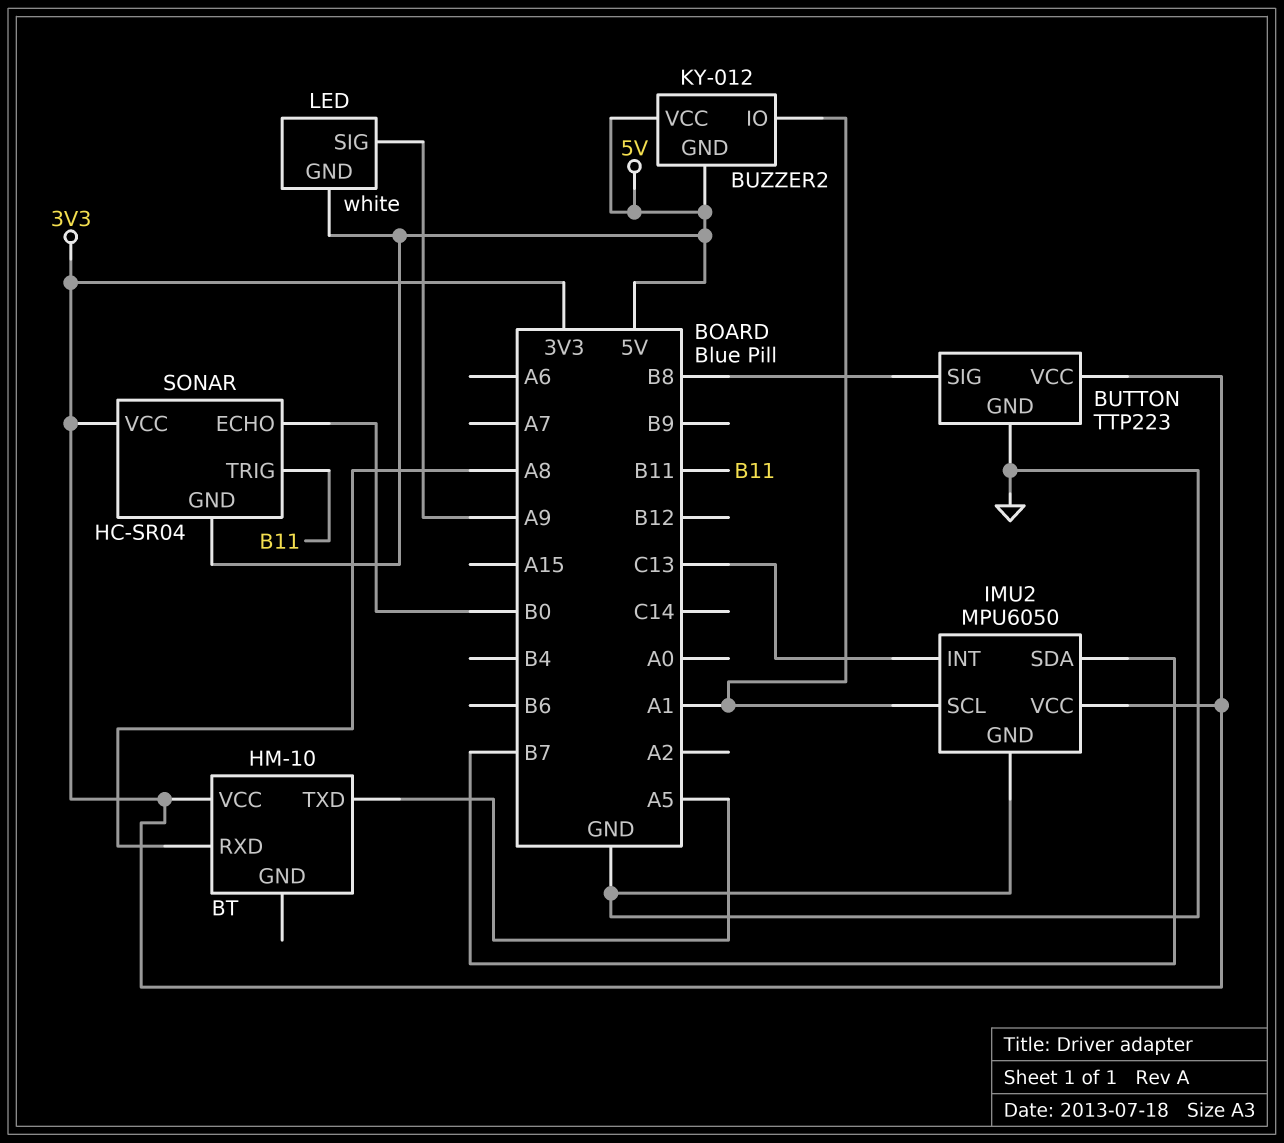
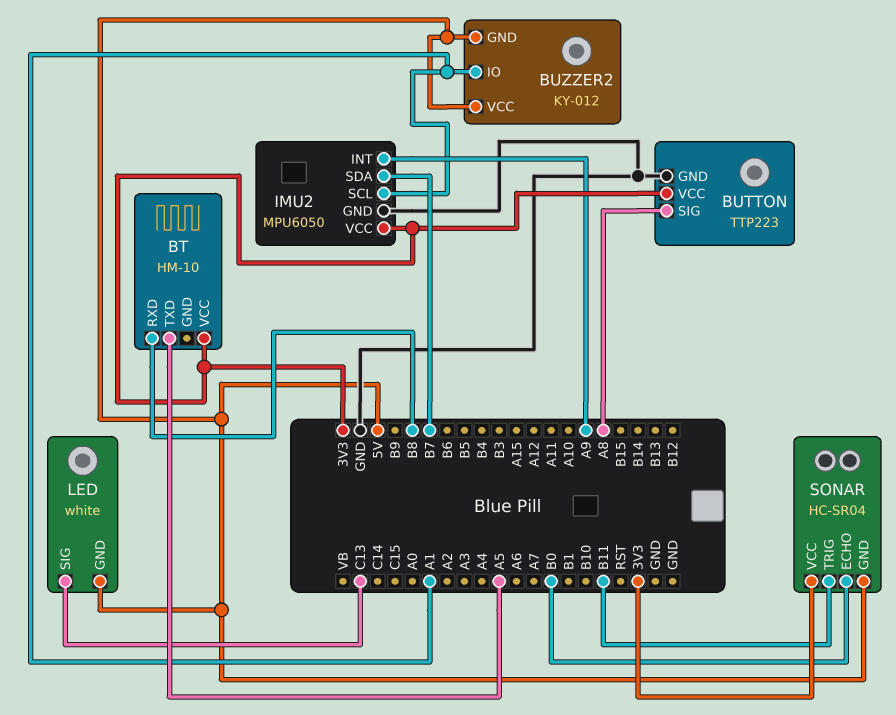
BT pin RXD: A8 -> B8
BUTTON pin SIG: B8 -> A8
IMU2 pin INT: C13 -> A9
LED pin SIG: A9 -> C13

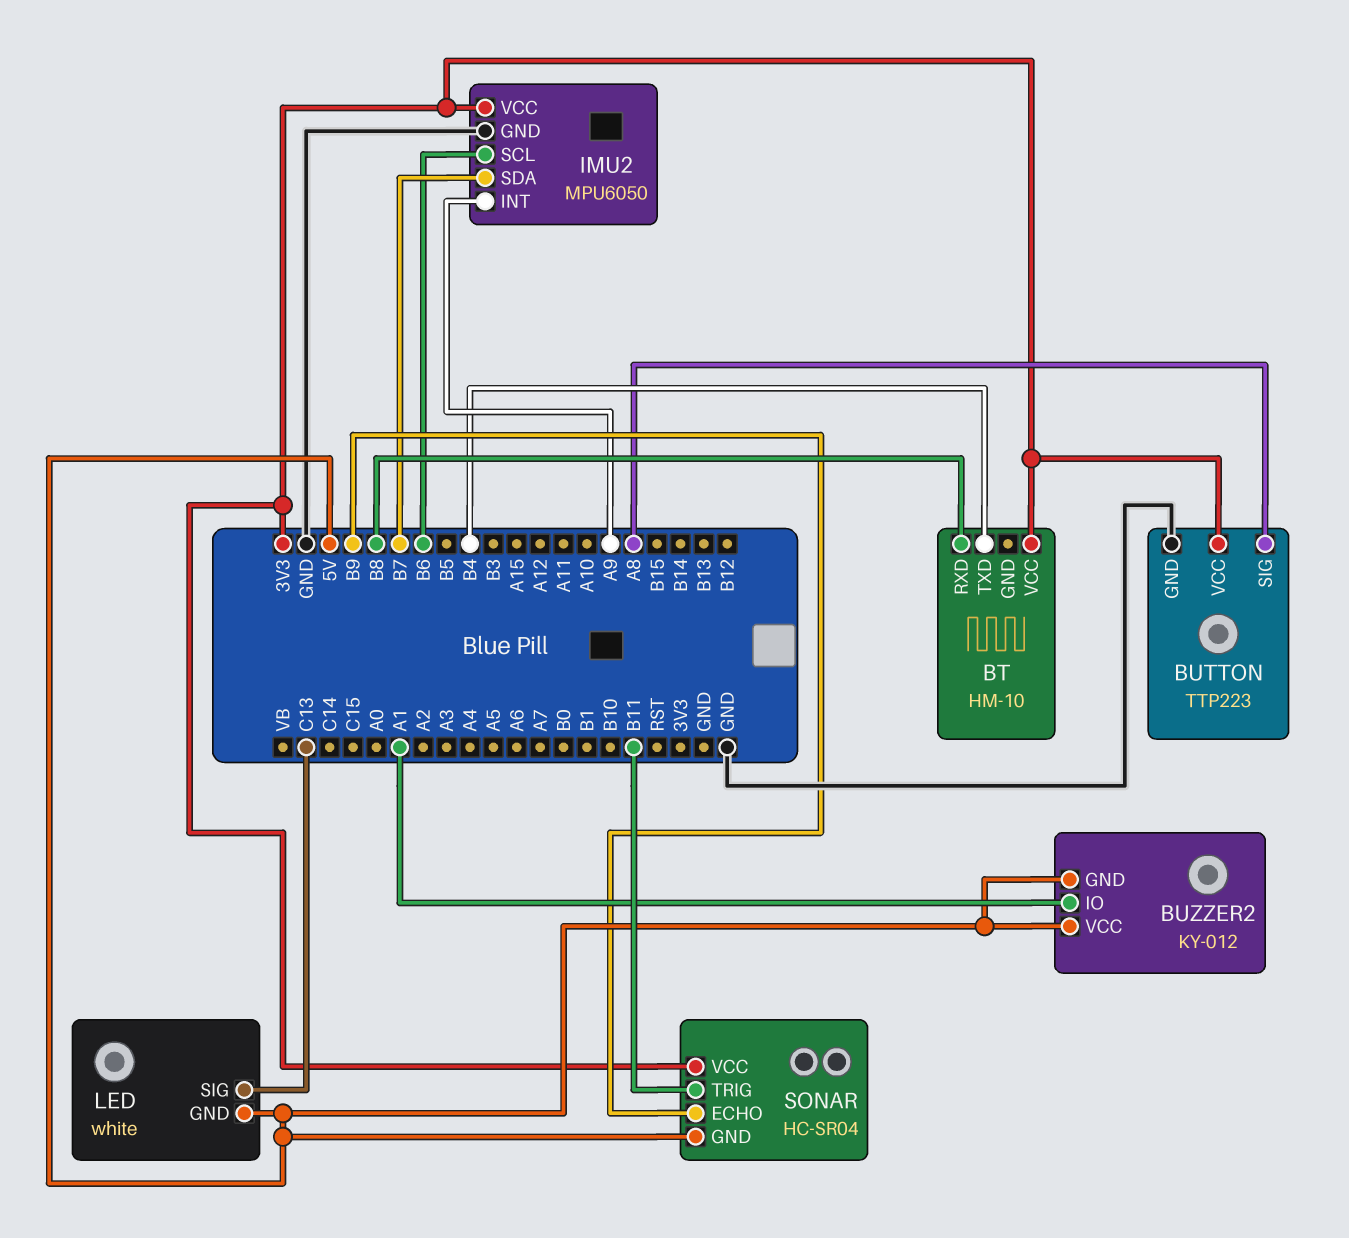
BT pin TXD: A5 -> B4
IMU2 pin SCL: A1 -> B6
SONAR pin ECHO: B0 -> B9

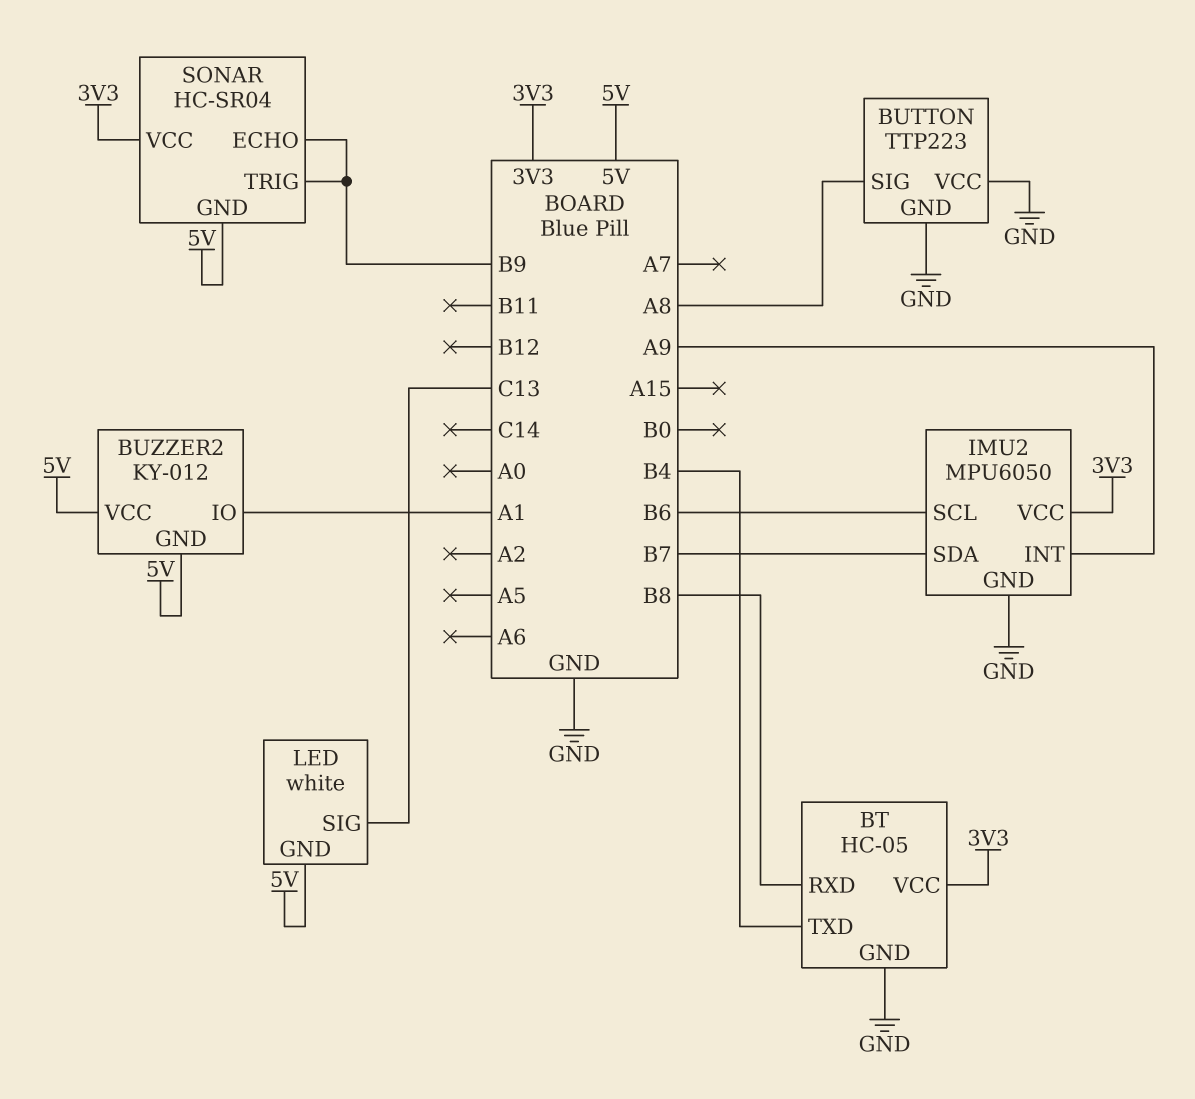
BT: HM-10 -> HC-05
BT pin GND: none -> GND
BUTTON pin VCC: 3V3 -> GND
SONAR pin TRIG: B11 -> B9

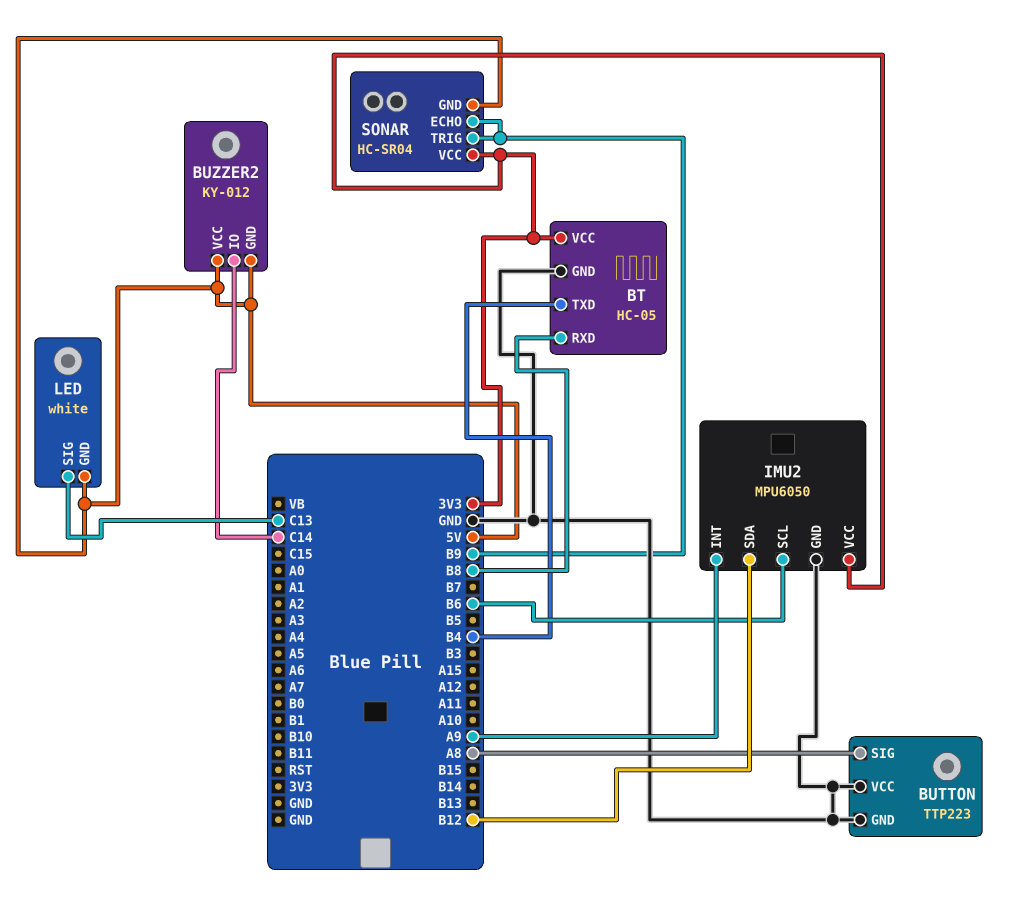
BUZZER2 pin IO: A1 -> C14
IMU2 pin SDA: B7 -> B12

